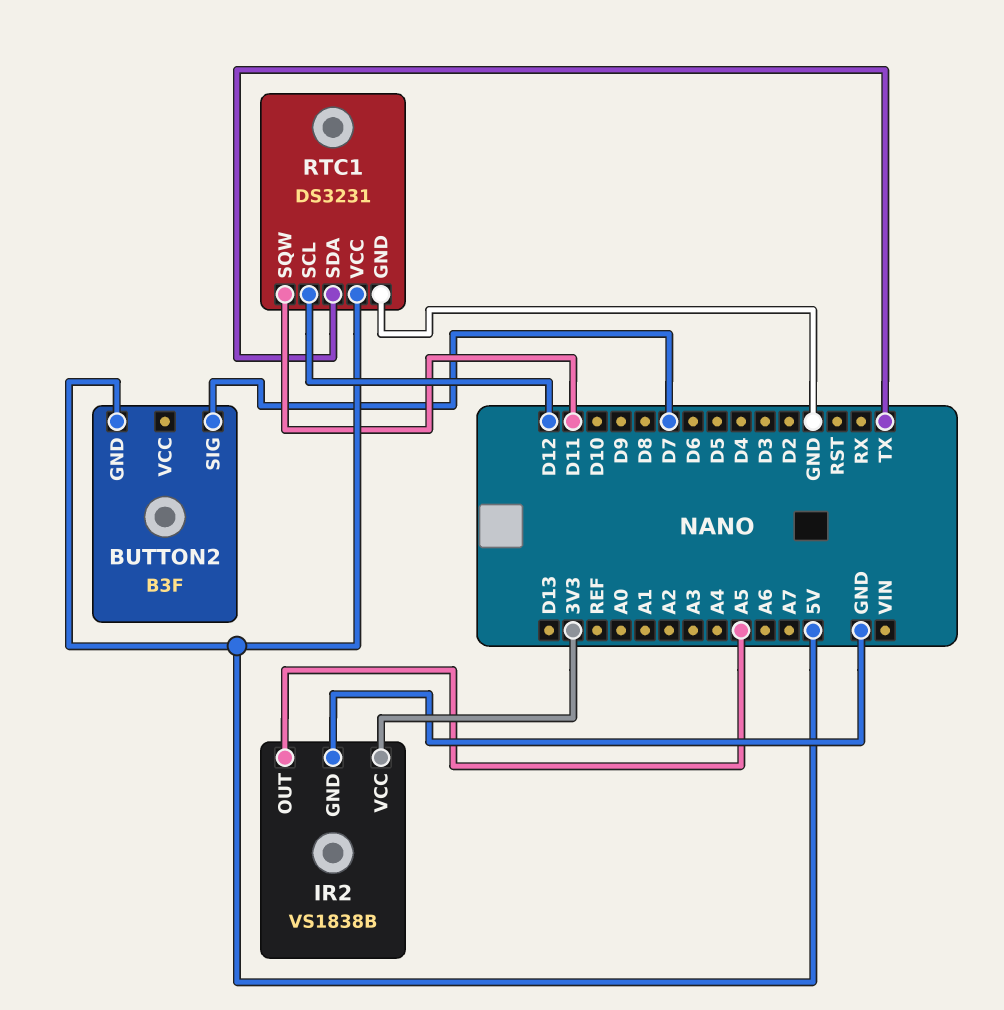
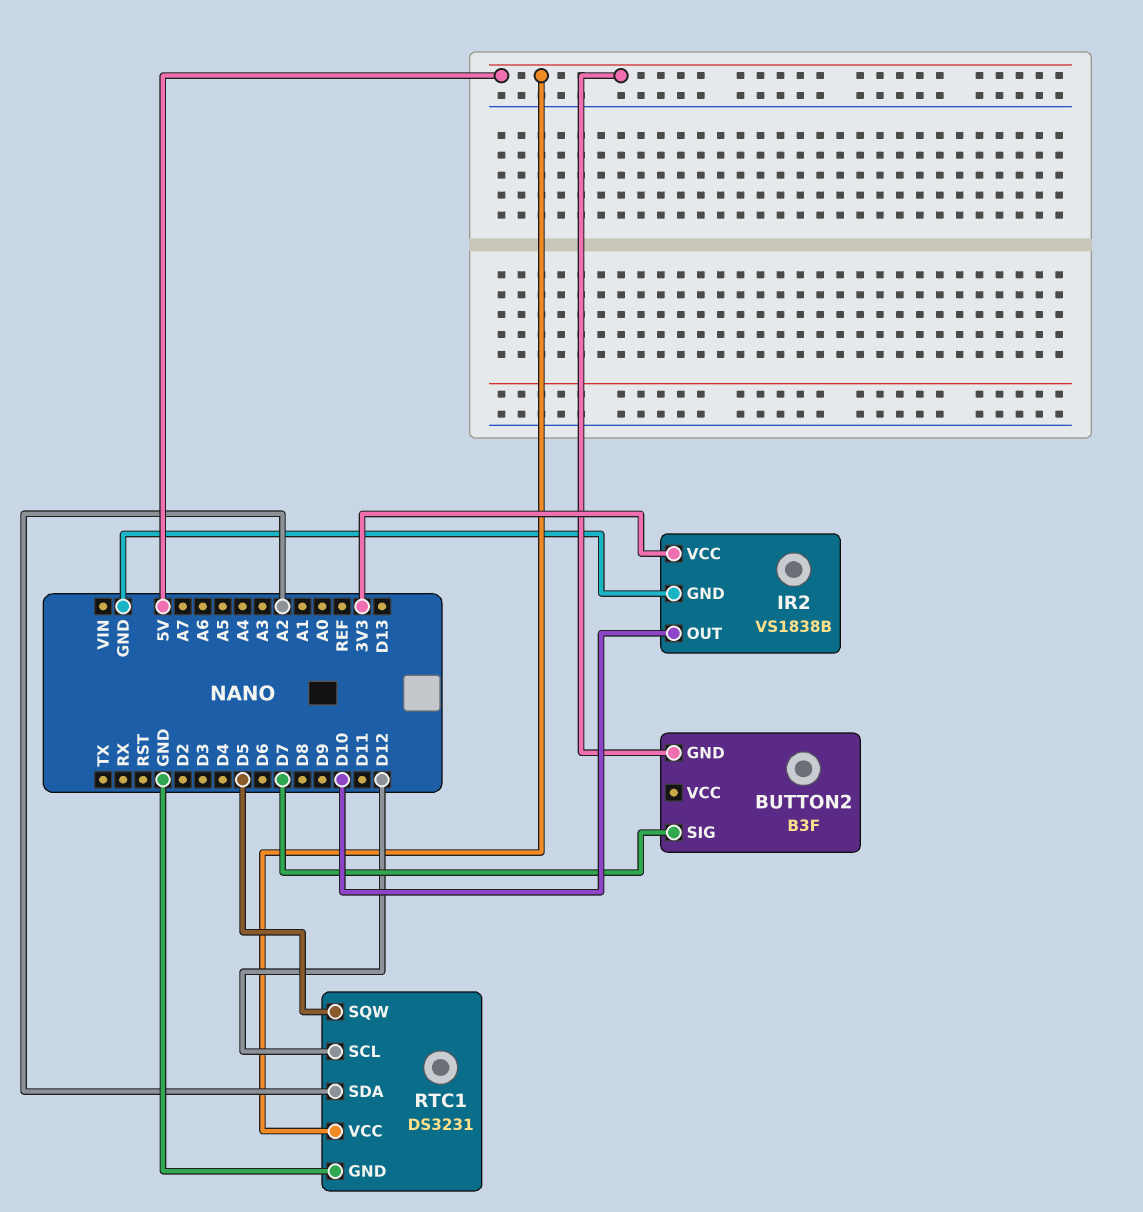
IR2 pin OUT: A5 -> D10
RTC1 pin SDA: TX -> A2
RTC1 pin SQW: D11 -> D5

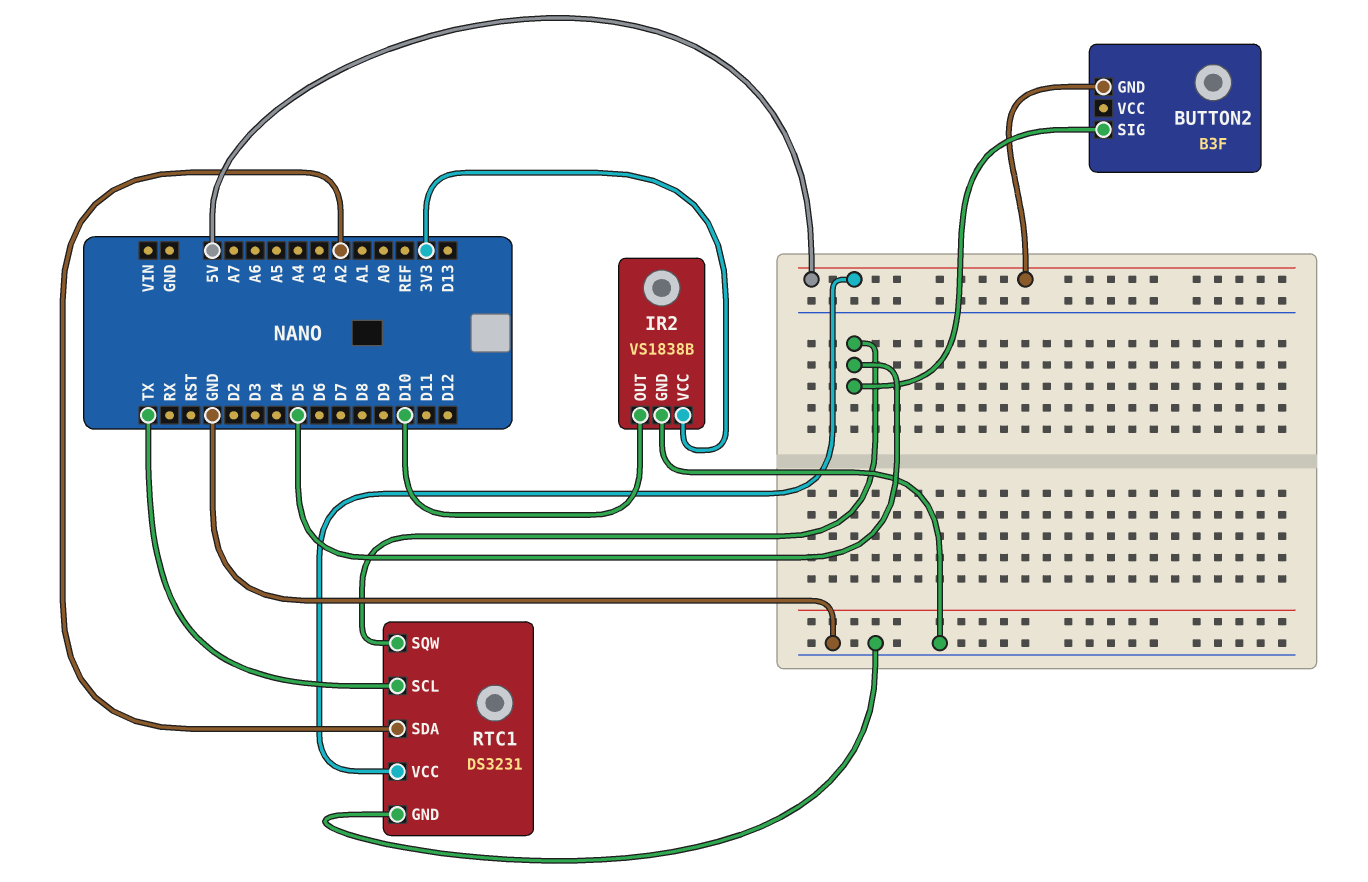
BUTTON2 pin SIG: D7 -> D5
RTC1 pin SCL: D12 -> TX

